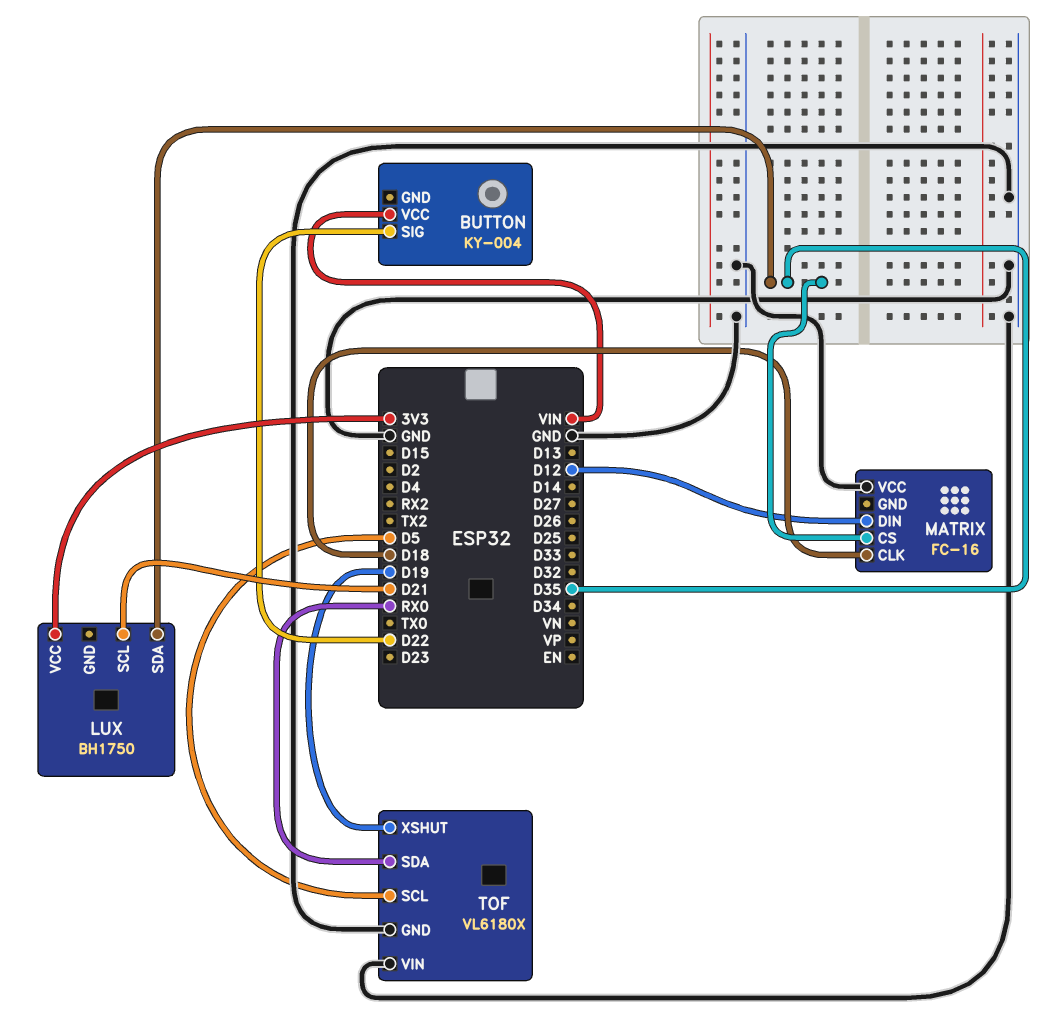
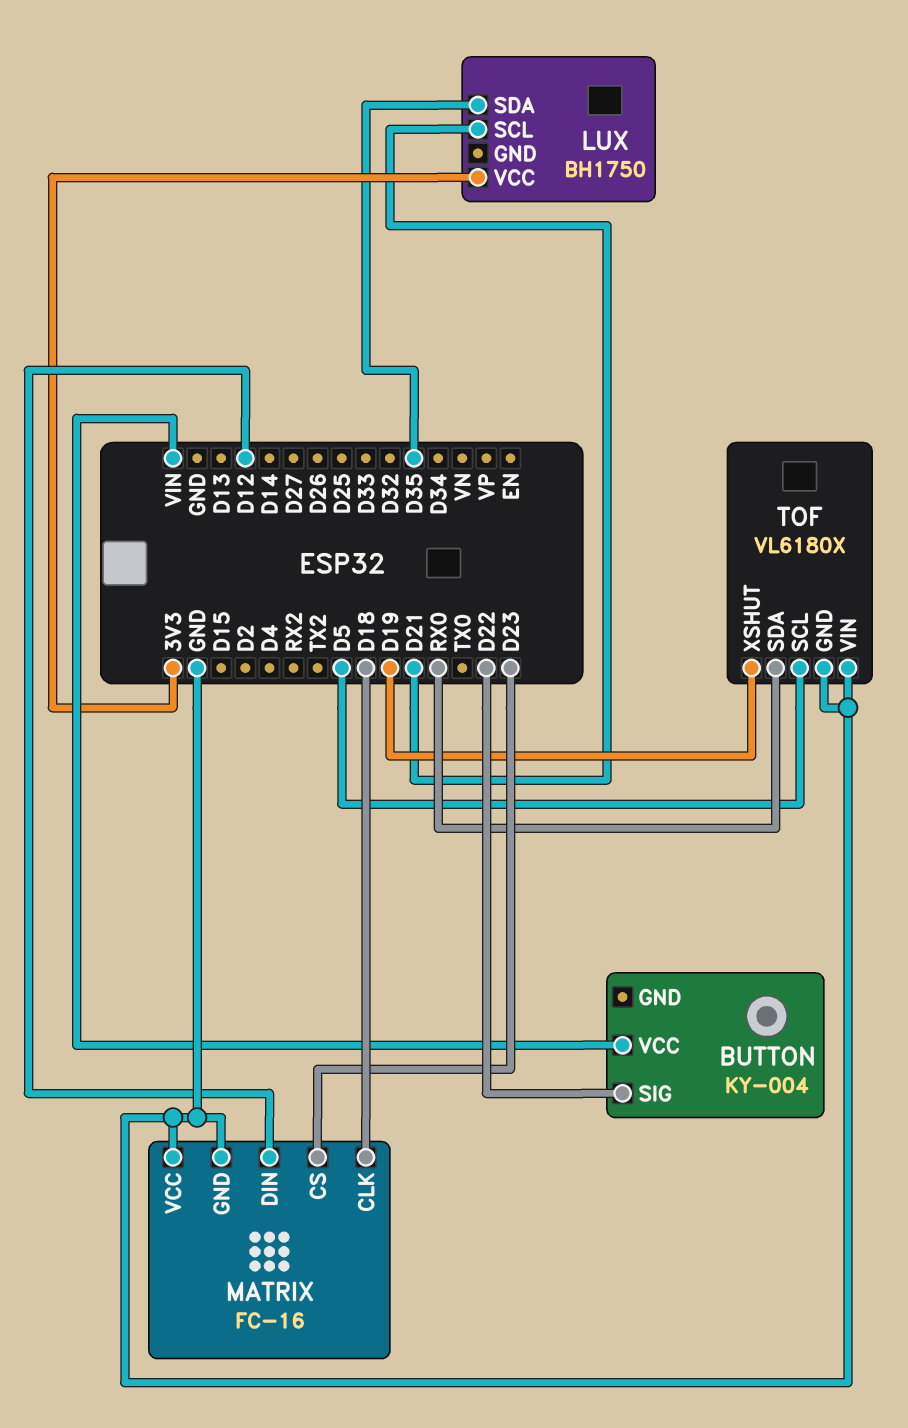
MATRIX pin CS: D35 -> D23
MATRIX pin GND: none -> GND

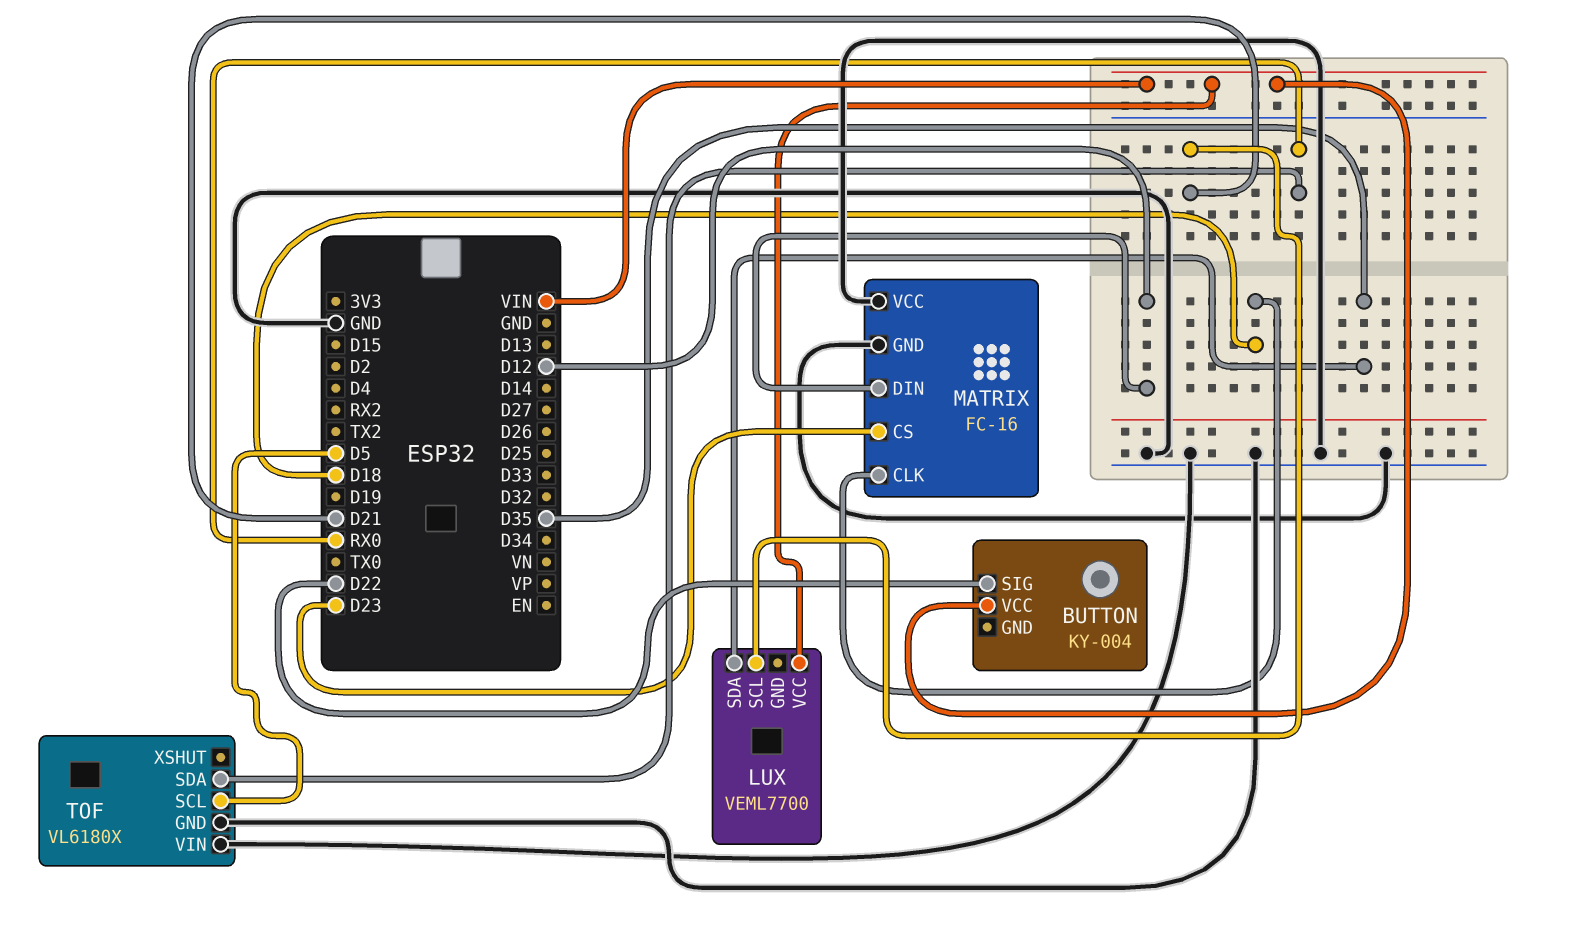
LUX: BH1750 -> VEML7700
LUX pin VCC: 3V3 -> VIN
TOF pin XSHUT: D19 -> none

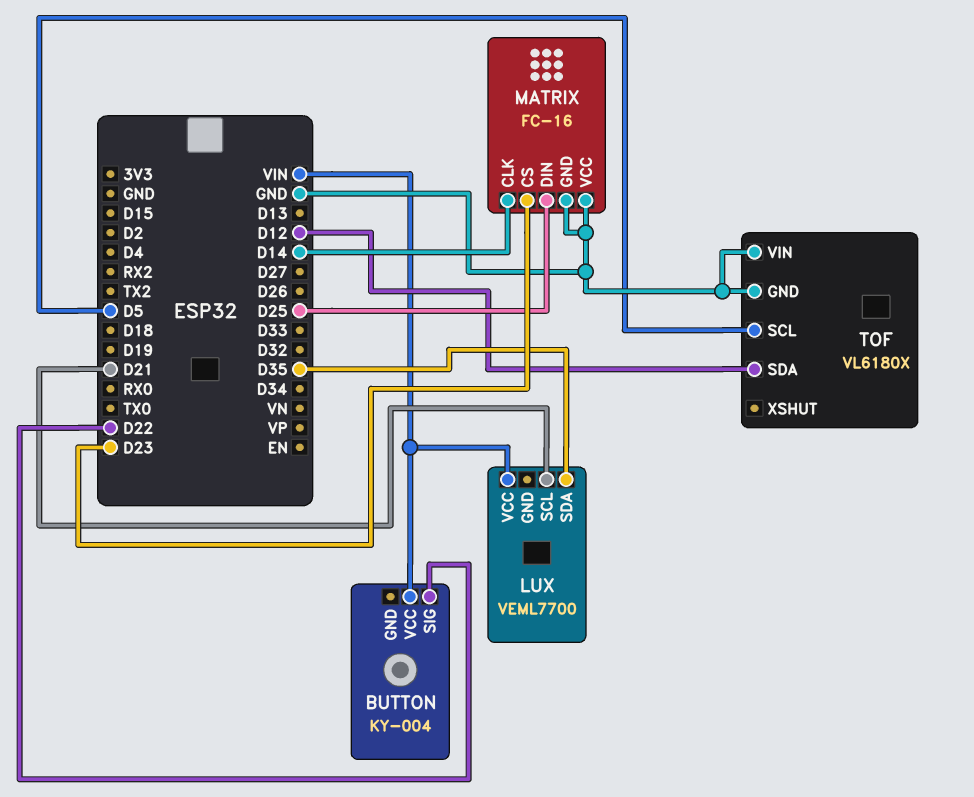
MATRIX pin CLK: D18 -> D14
MATRIX pin DIN: D12 -> D25
TOF pin SDA: RX0 -> D12

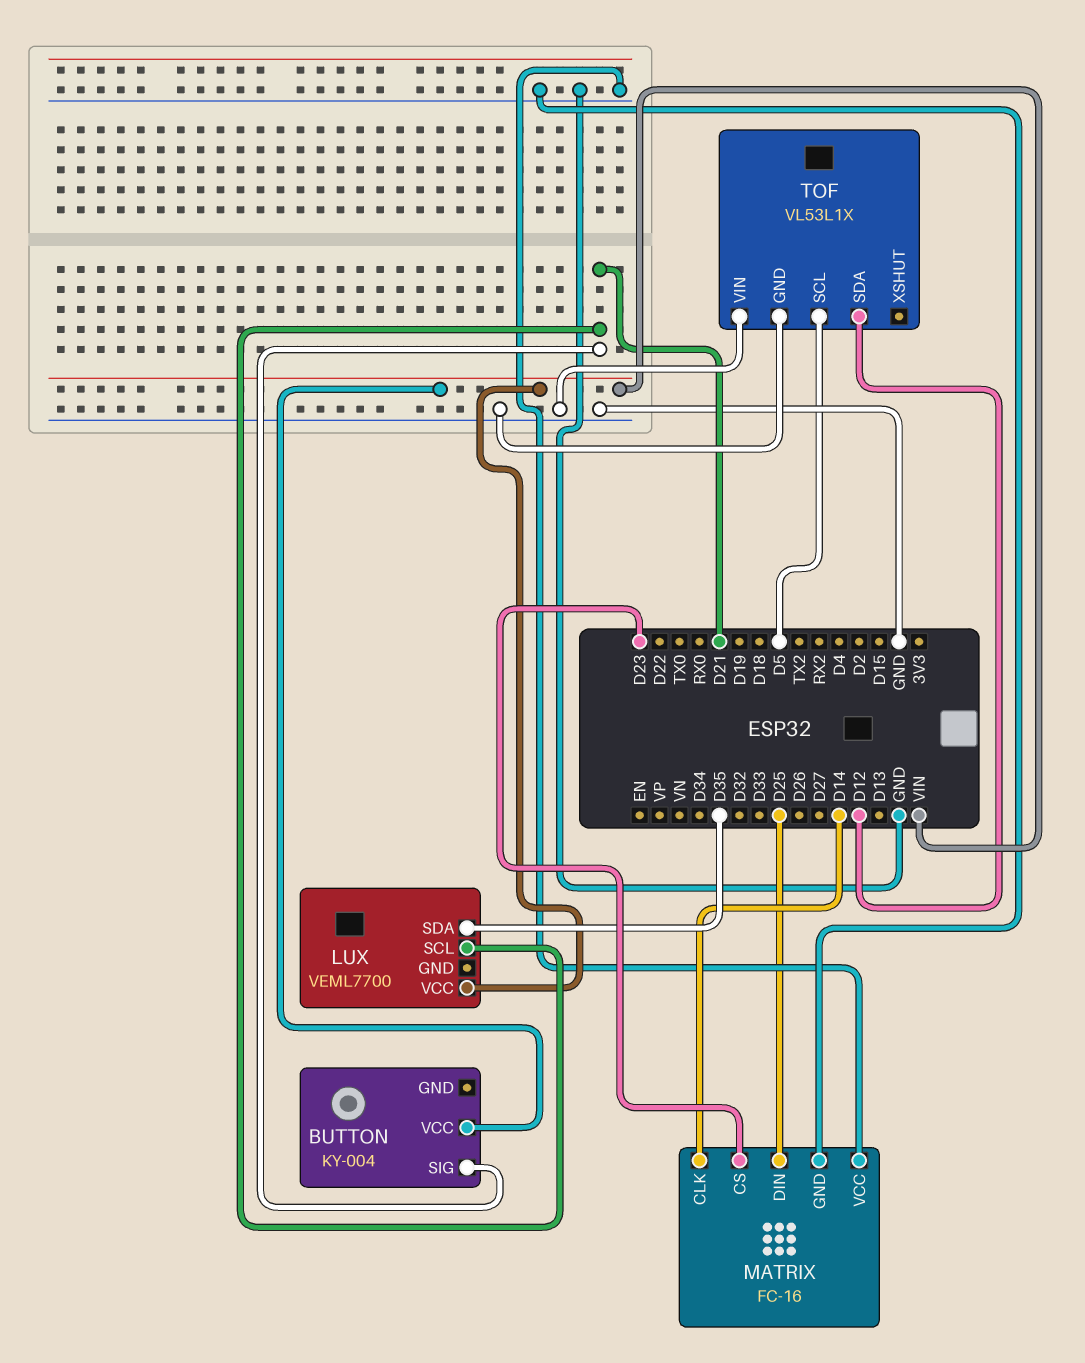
BUTTON pin SIG: D22 -> D21
TOF: VL6180X -> VL53L1X

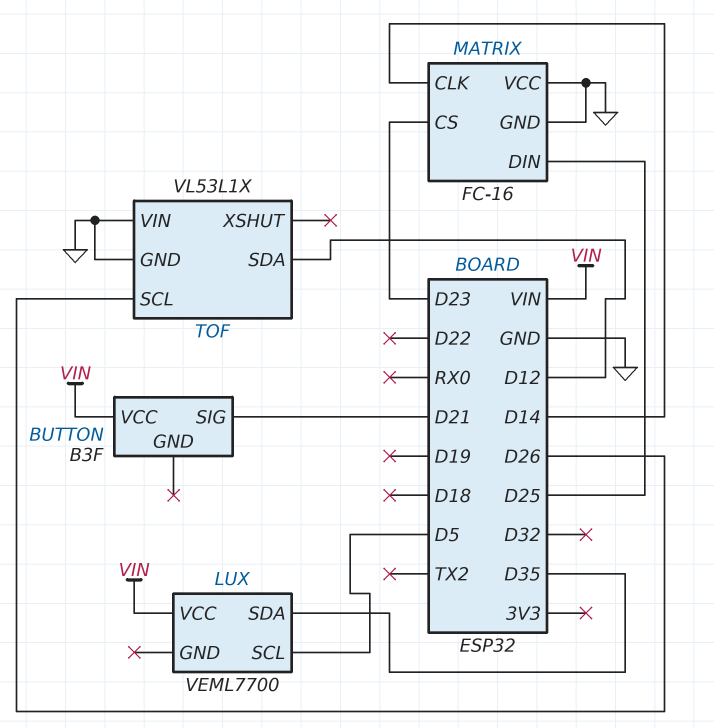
BUTTON: KY-004 -> B3F
LUX pin SCL: D21 -> D5
TOF pin SCL: D5 -> D26

